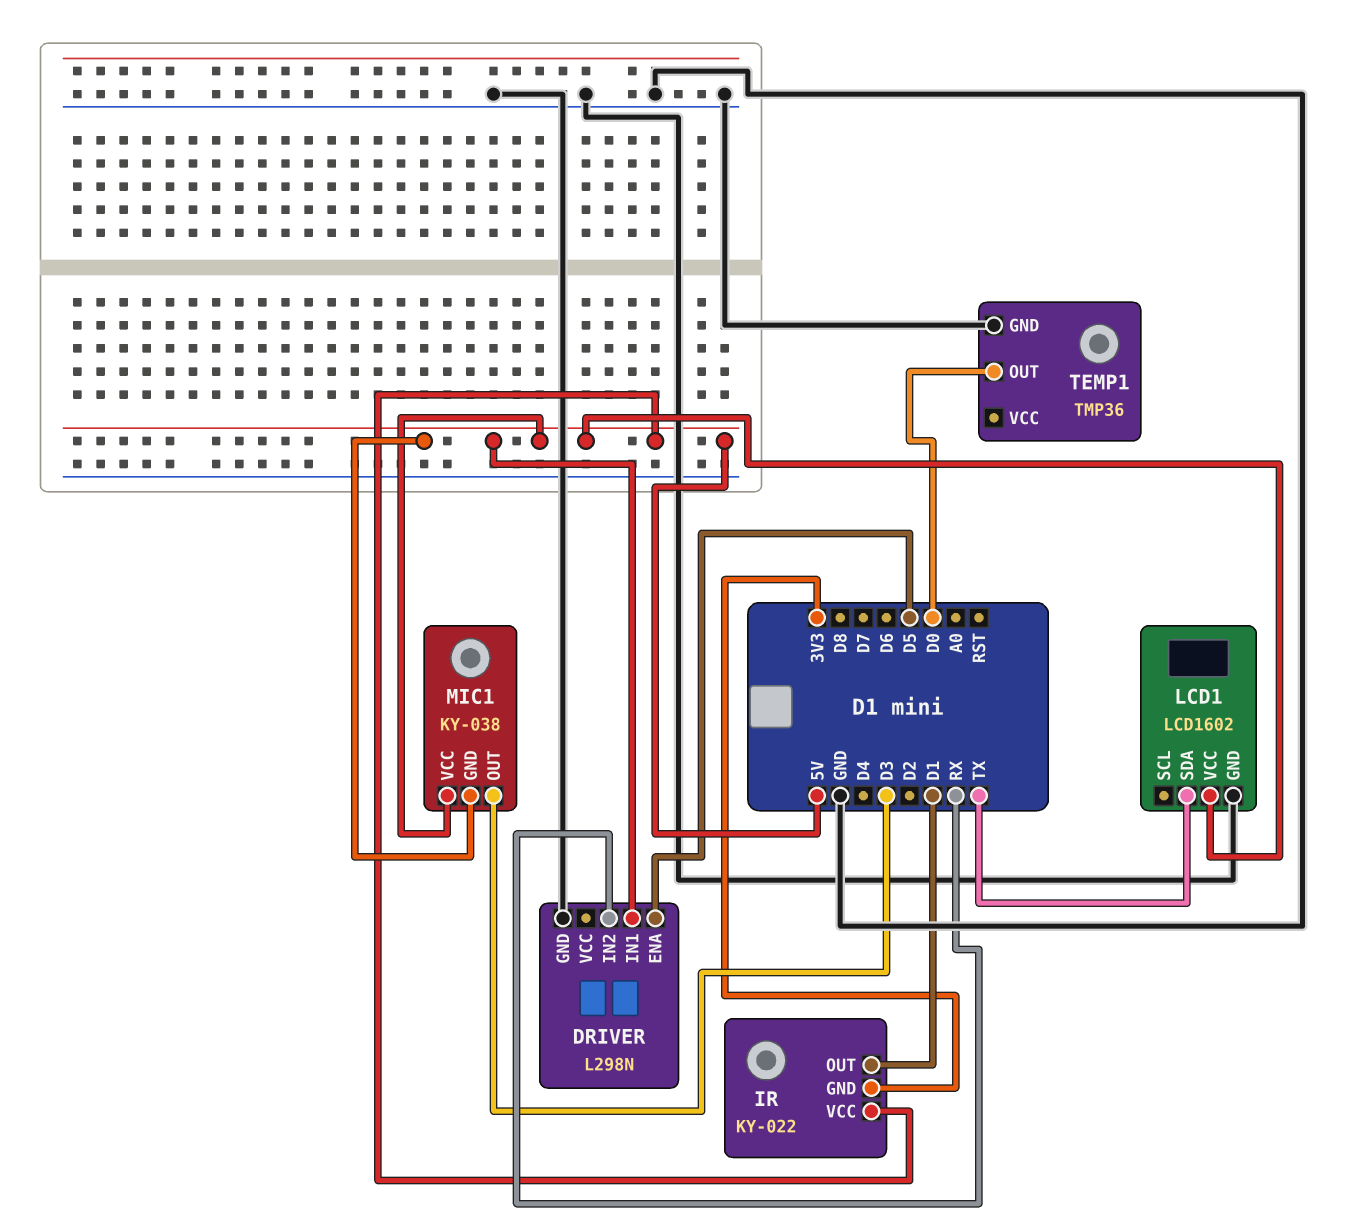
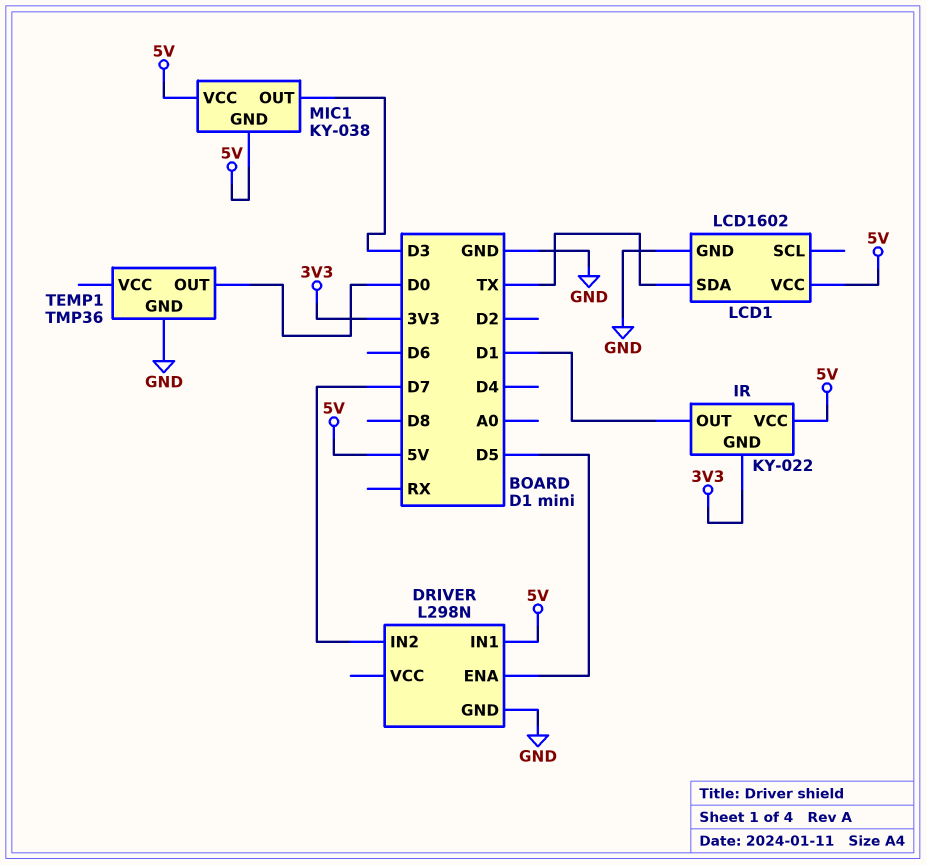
DRIVER pin IN2: RX -> D7

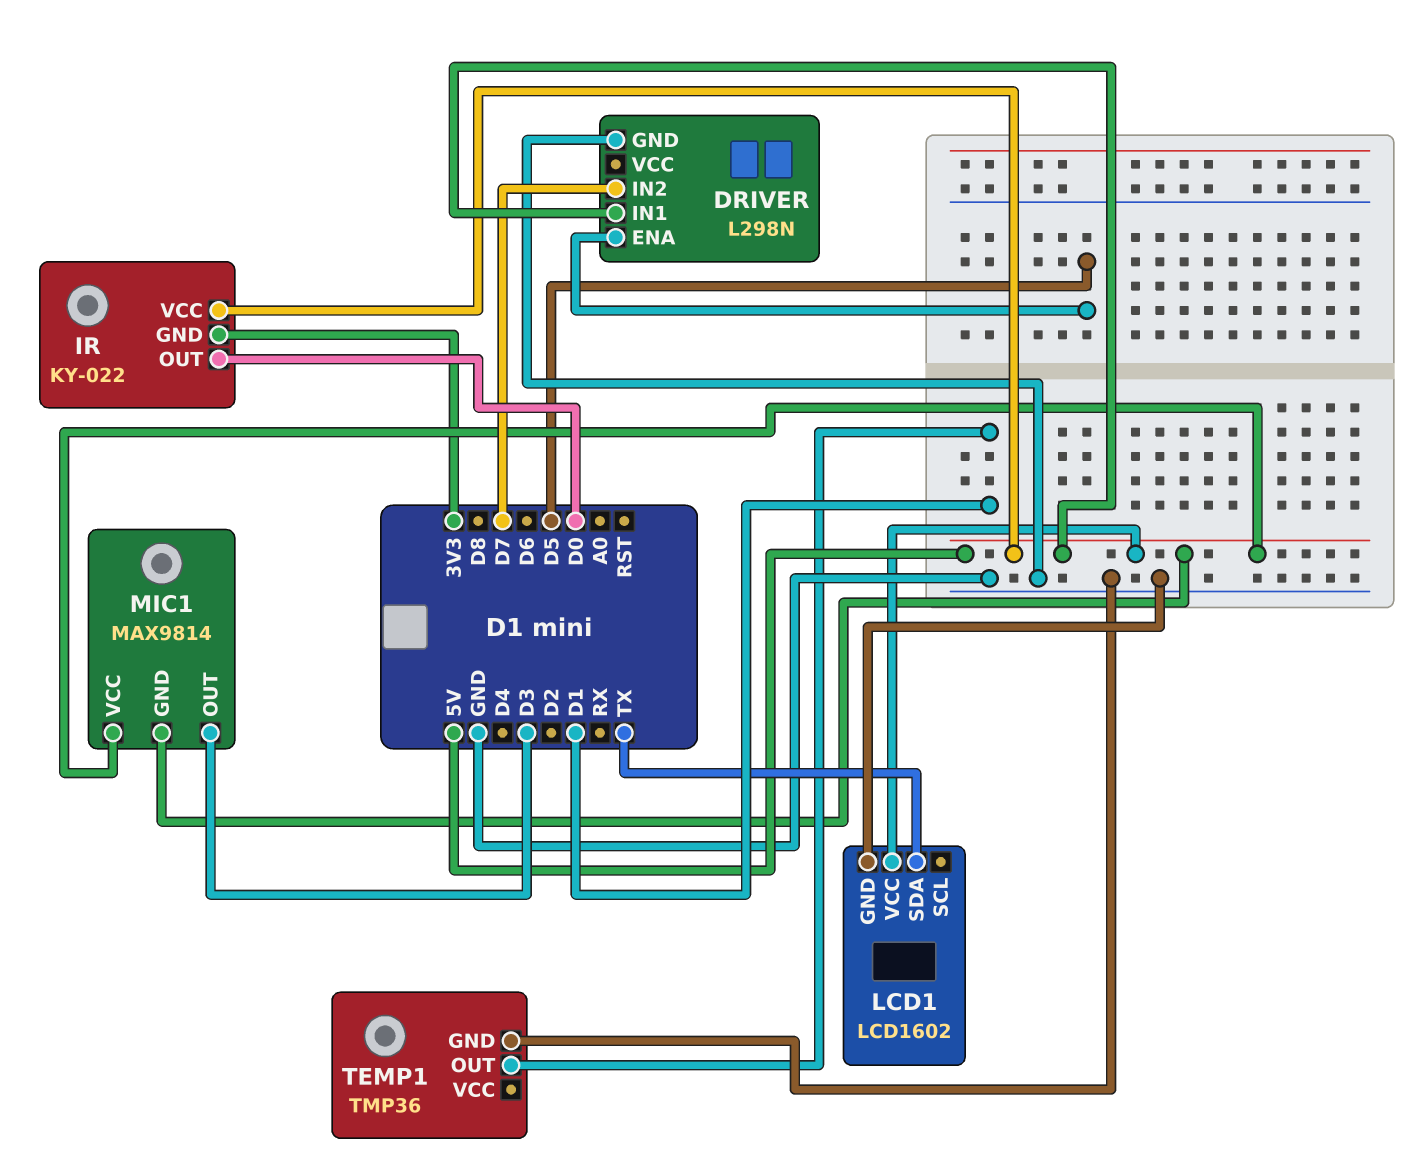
IR pin OUT: D1 -> D0
MIC1: KY-038 -> MAX9814
TEMP1 pin OUT: D0 -> D1

